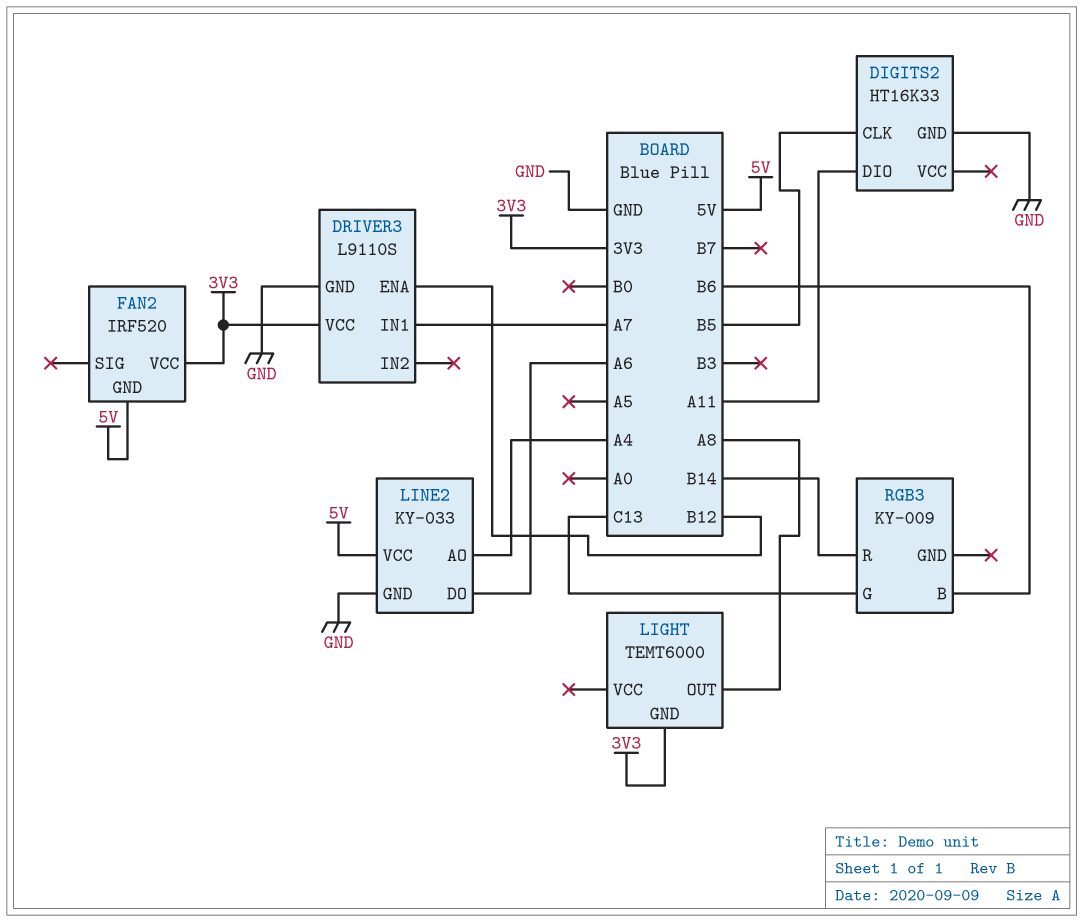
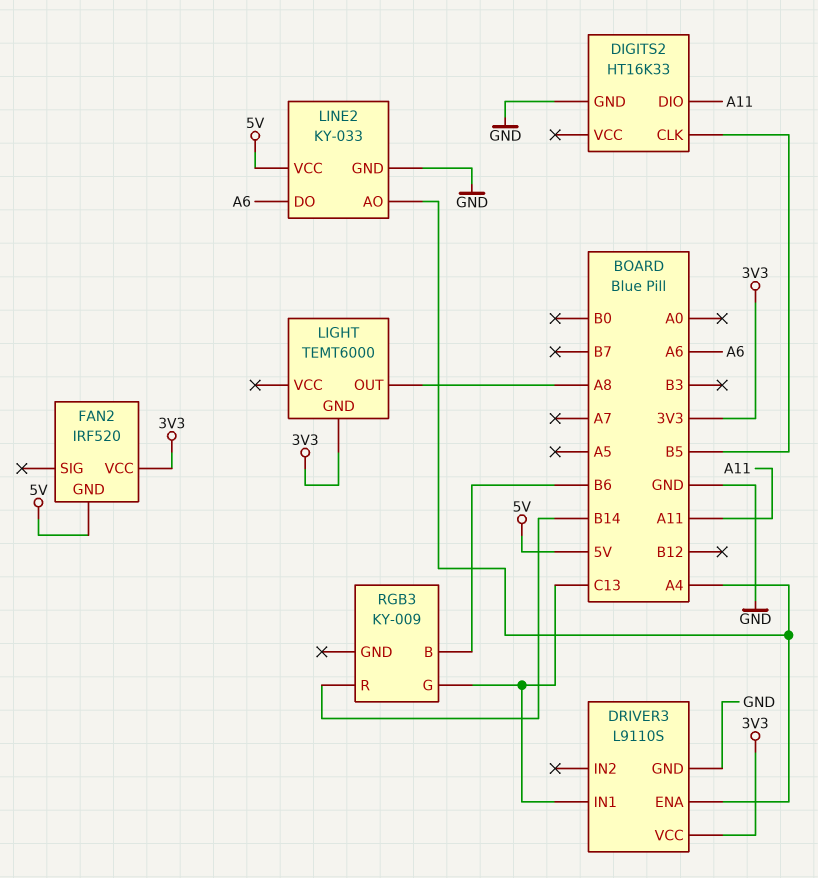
DRIVER3 pin ENA: B12 -> A4
DRIVER3 pin IN1: A7 -> C13

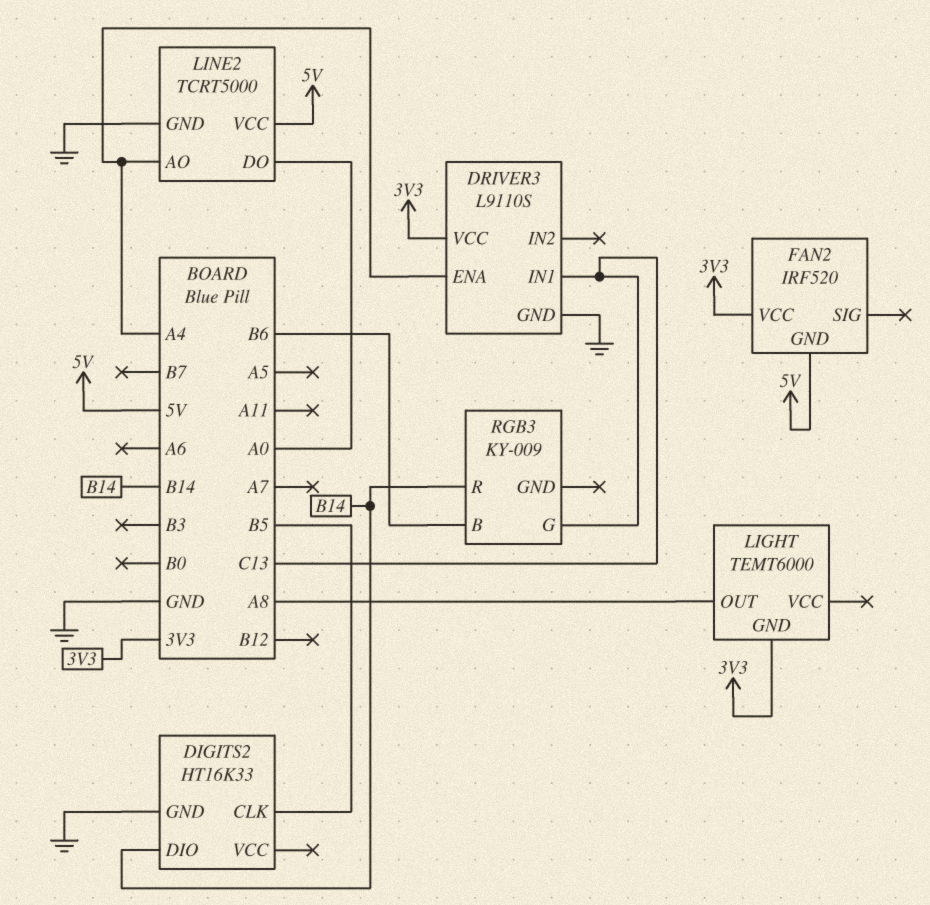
DIGITS2 pin DIO: A11 -> B14
LINE2: KY-033 -> TCRT5000
LINE2 pin DO: A6 -> A0

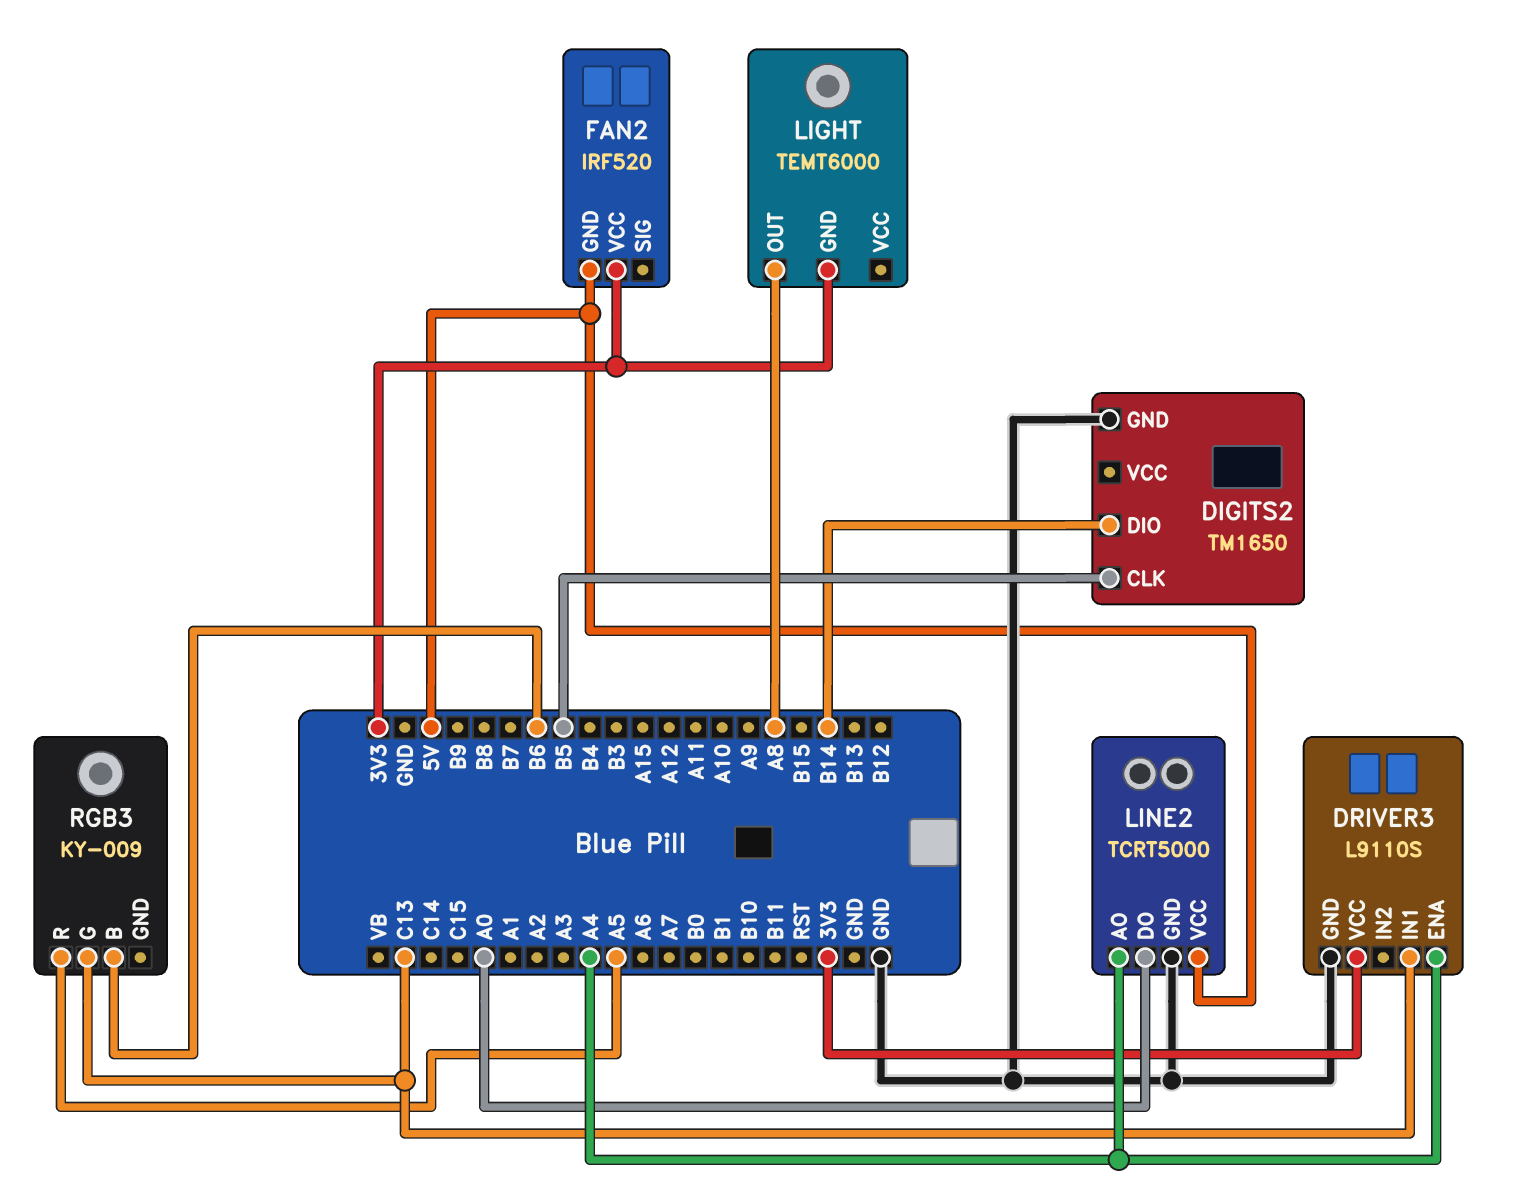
DIGITS2: HT16K33 -> TM1650
RGB3 pin R: B14 -> A5

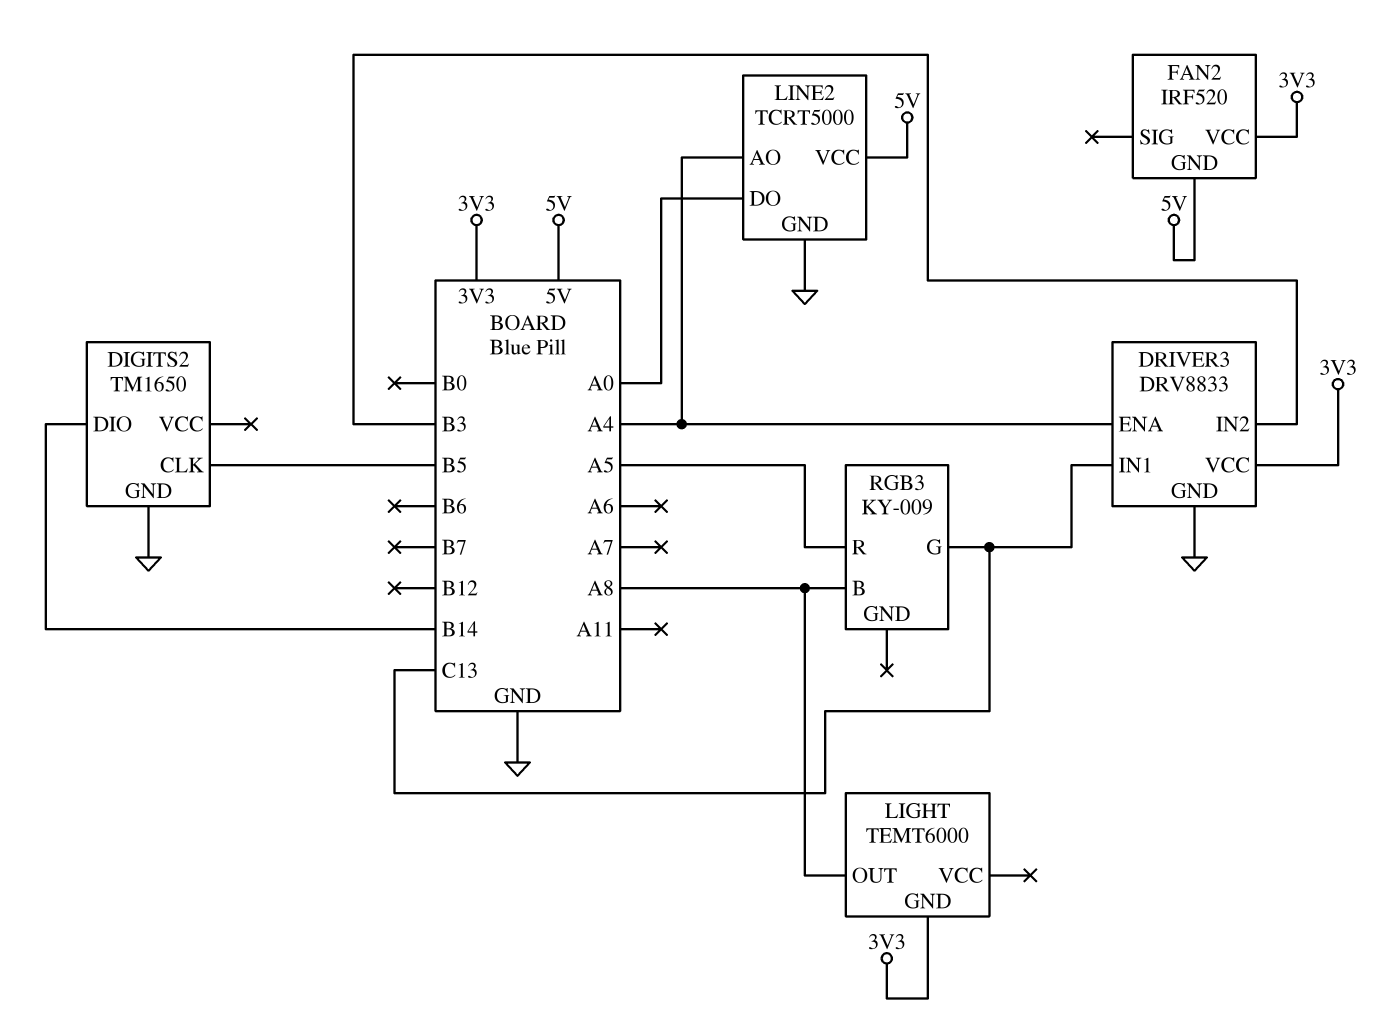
DRIVER3: L9110S -> DRV8833
DRIVER3 pin IN2: none -> B3
RGB3 pin B: B6 -> A8

